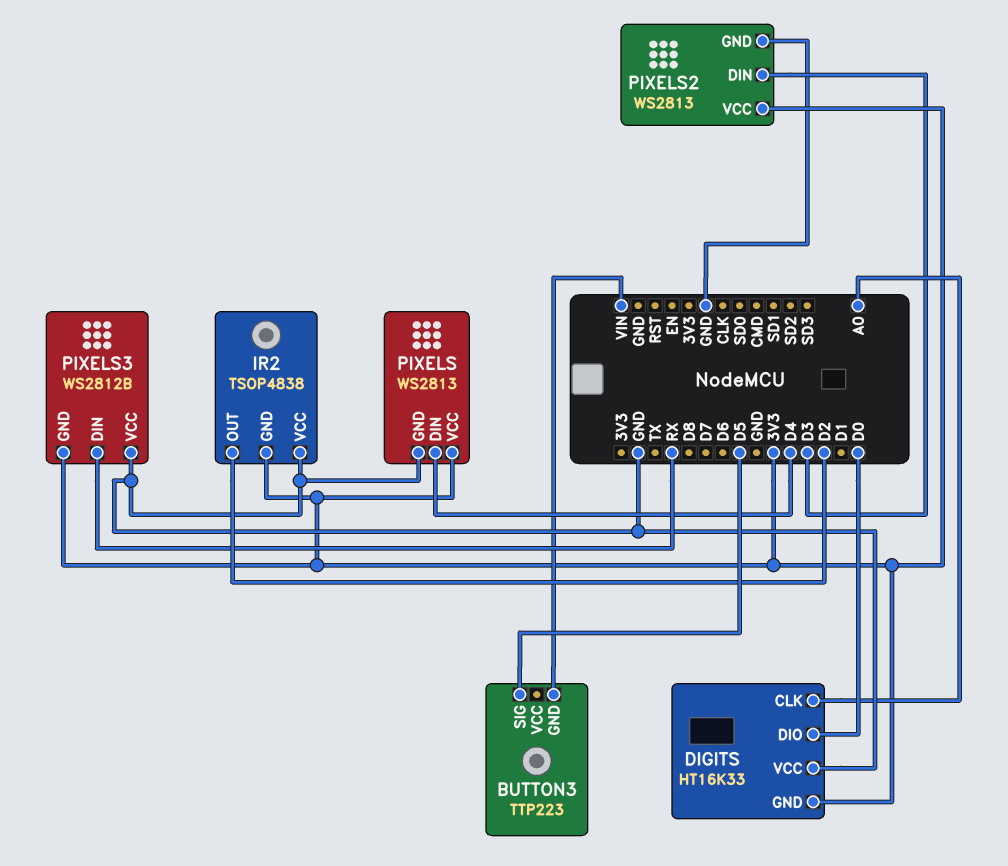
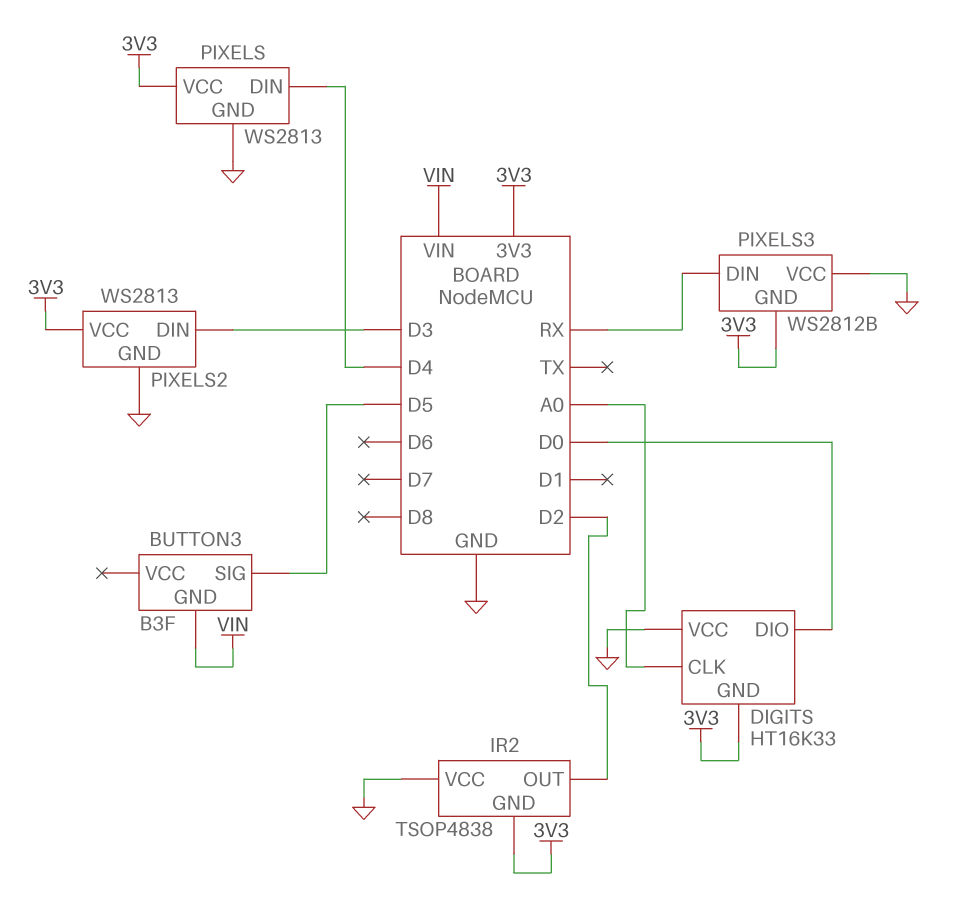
BUTTON3: TTP223 -> B3F

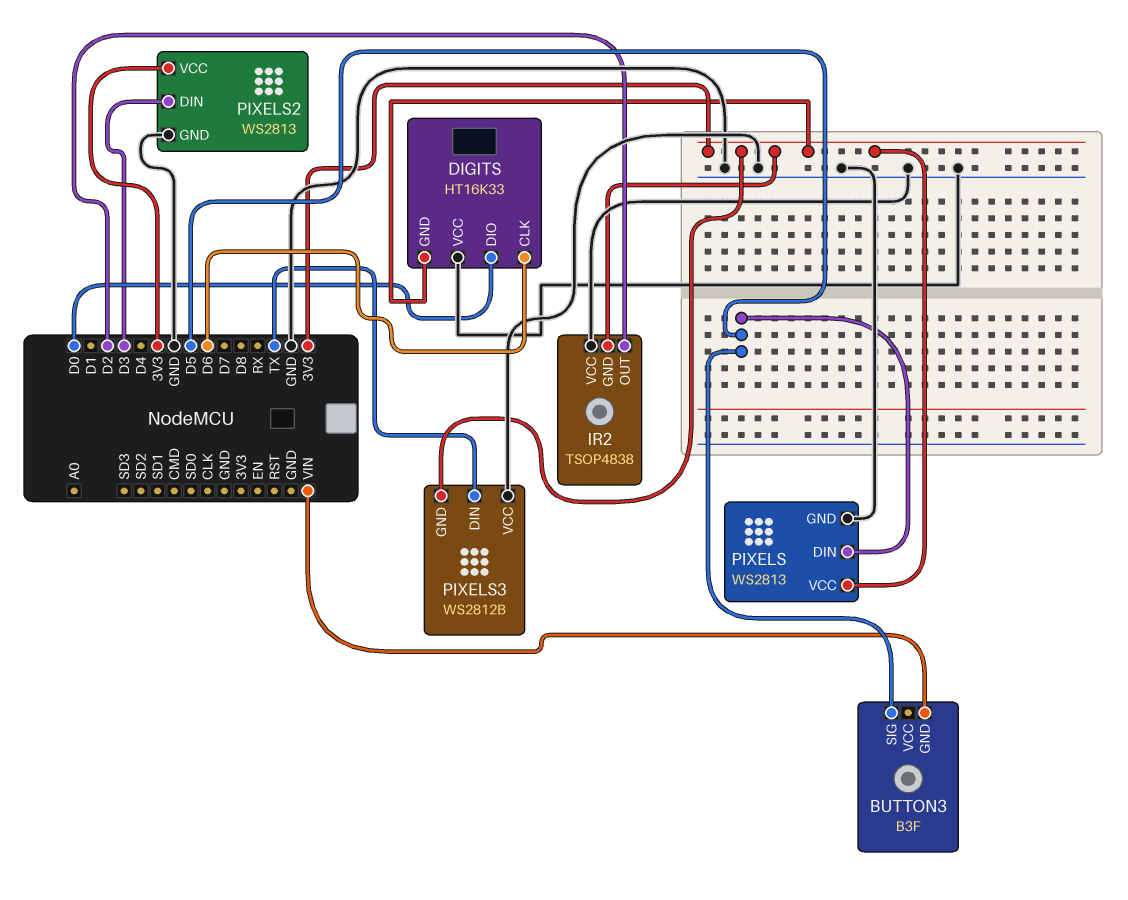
DIGITS pin CLK: A0 -> D6
PIXELS pin DIN: D4 -> D5
PIXELS3 pin DIN: RX -> TX

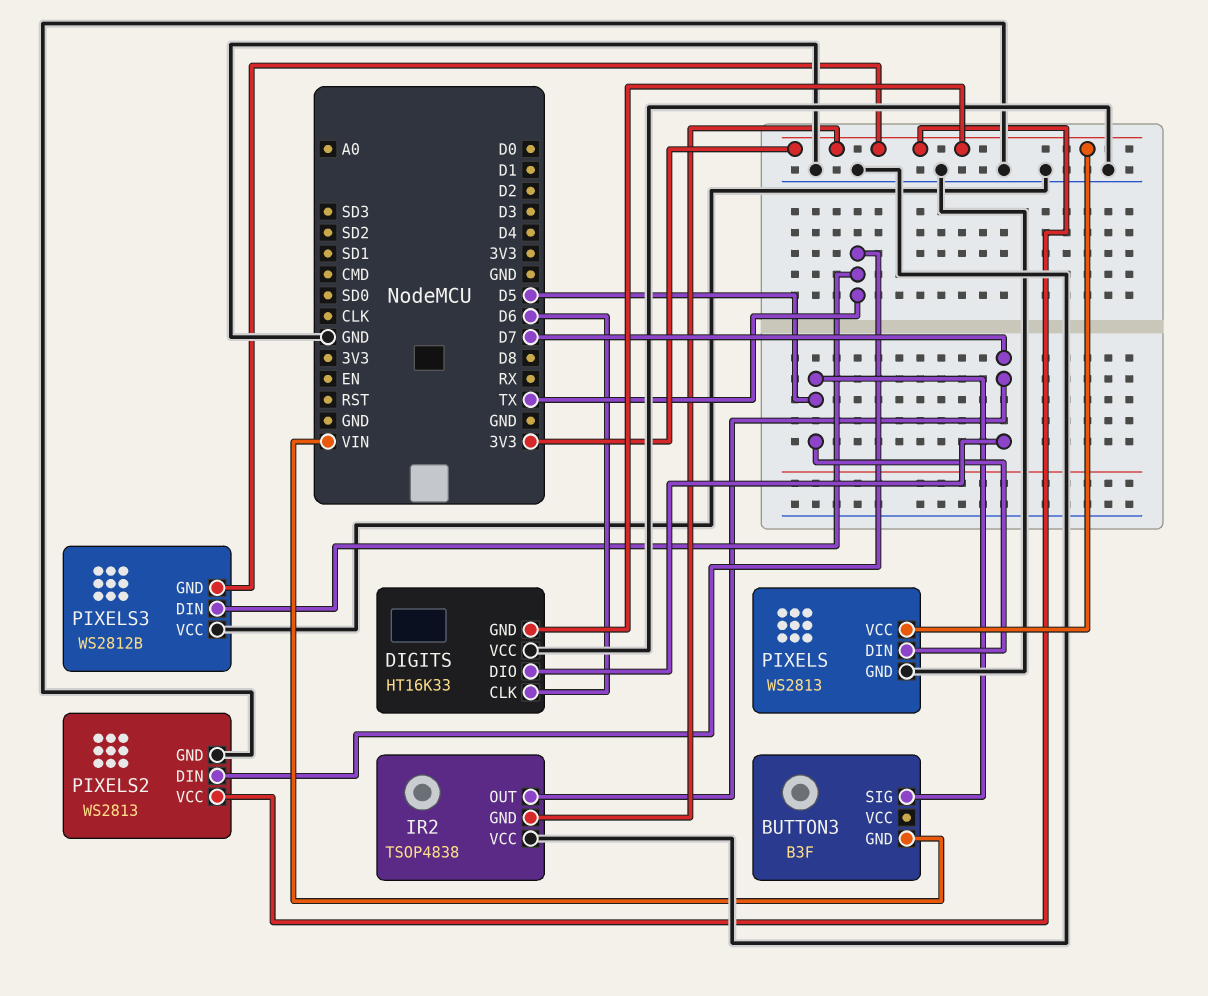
DIGITS pin DIO: D0 -> D7
IR2 pin OUT: D2 -> D7
PIXELS2 pin DIN: D3 -> TX

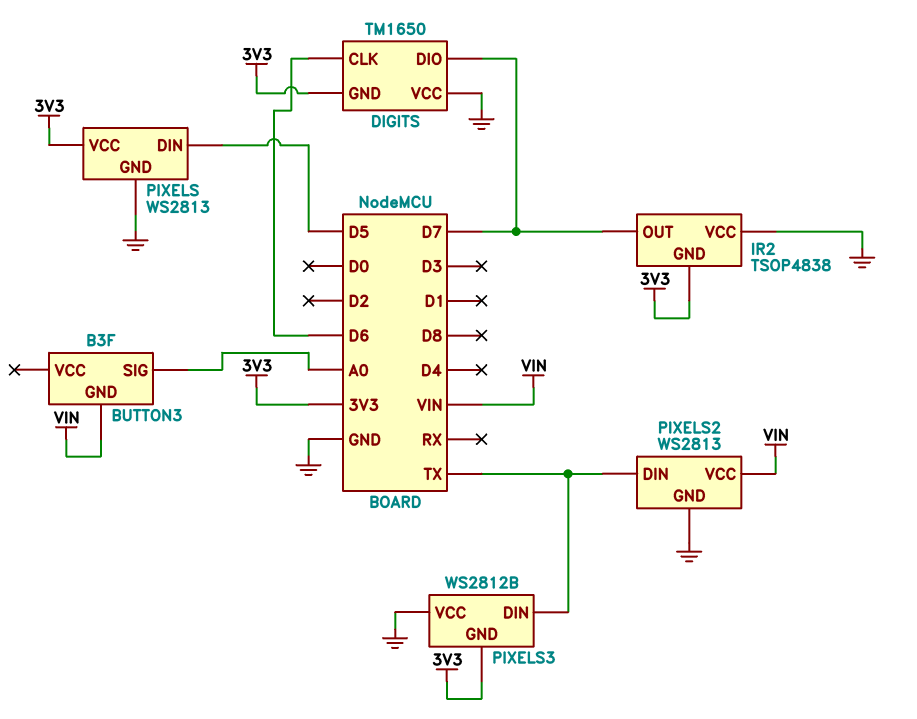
BUTTON3 pin SIG: D5 -> A0
DIGITS: HT16K33 -> TM1650
PIXELS2 pin VCC: 3V3 -> VIN

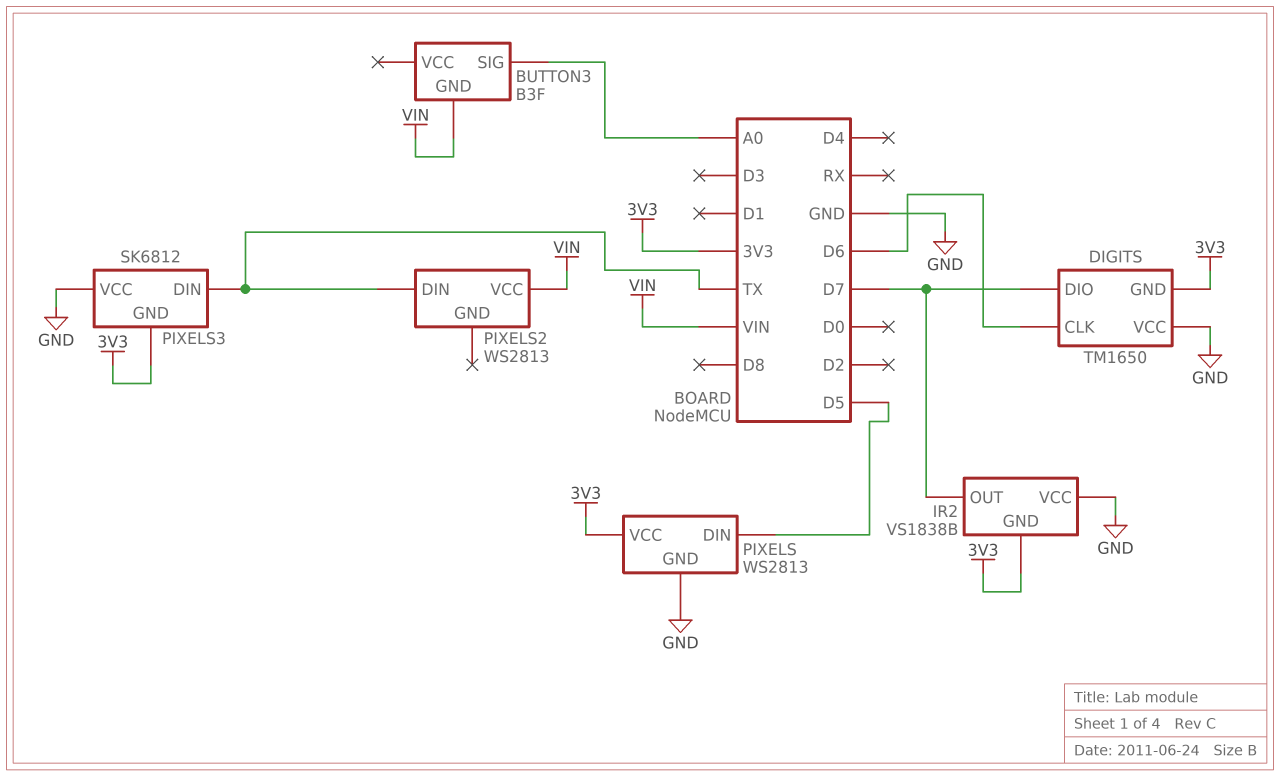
IR2: TSOP4838 -> VS1838B
PIXELS2 pin GND: GND -> none
PIXELS3: WS2812B -> SK6812

